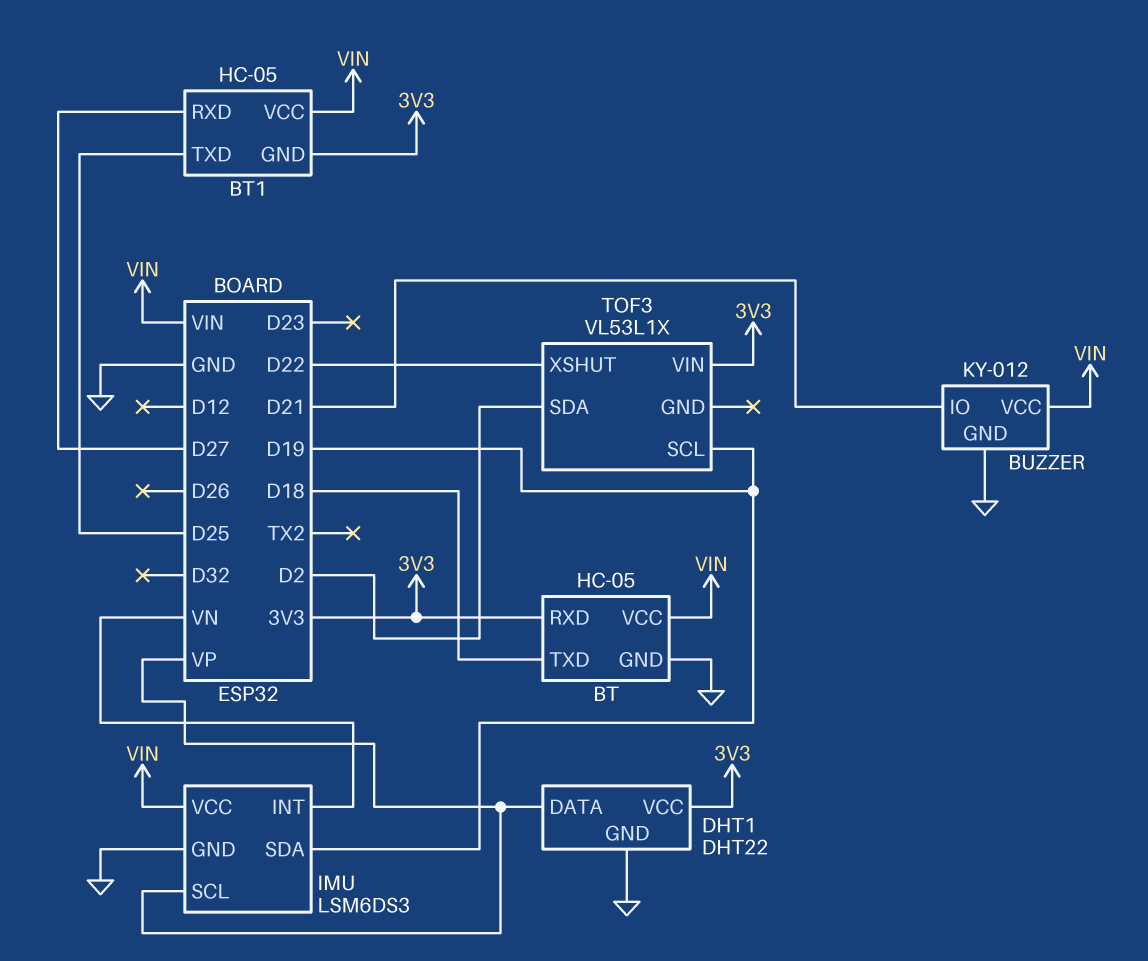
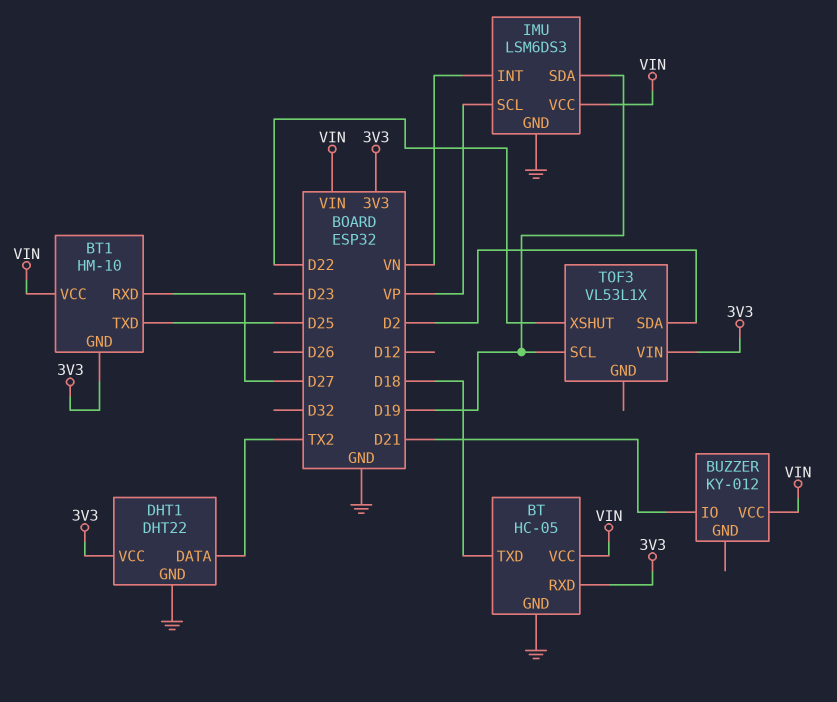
BT1: HC-05 -> HM-10
BUZZER pin GND: GND -> none
DHT1 pin DATA: VP -> TX2

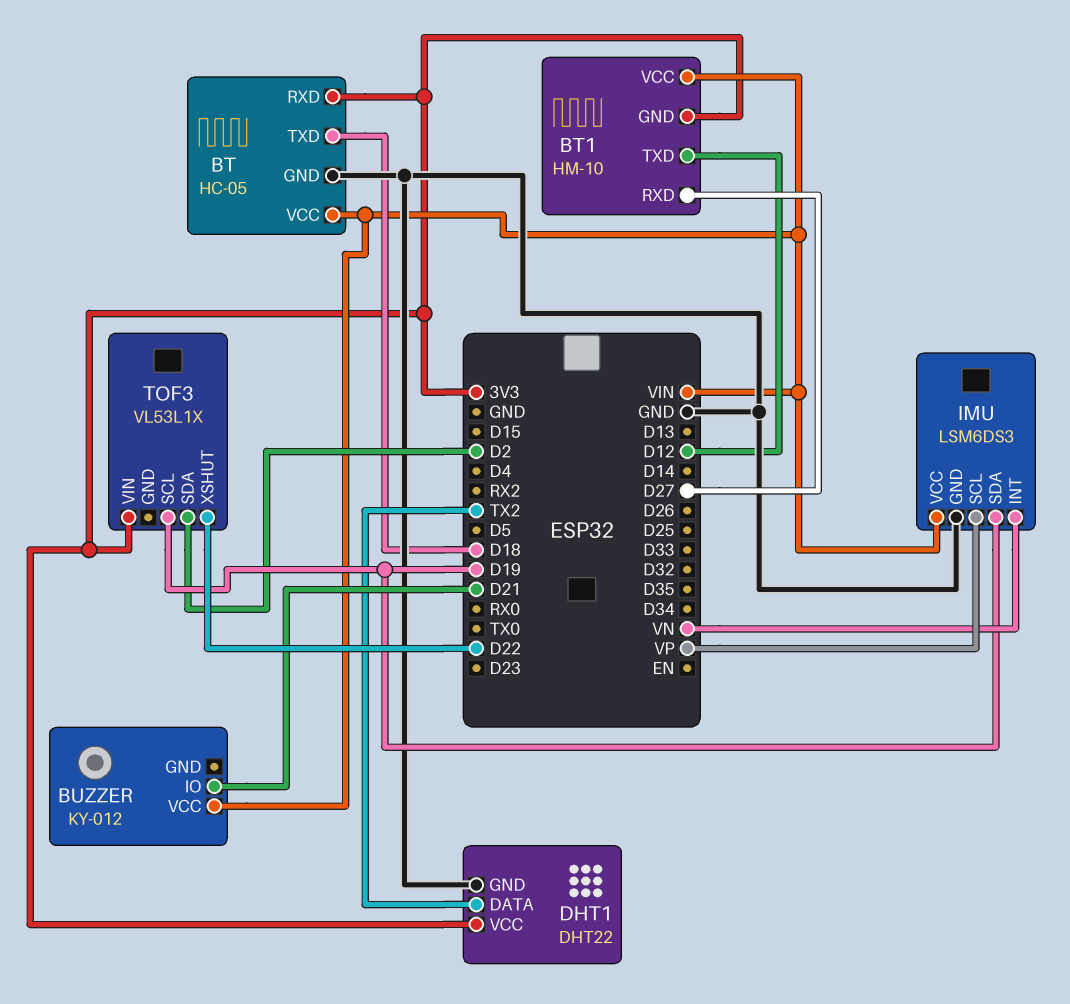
BT1 pin TXD: D25 -> D12

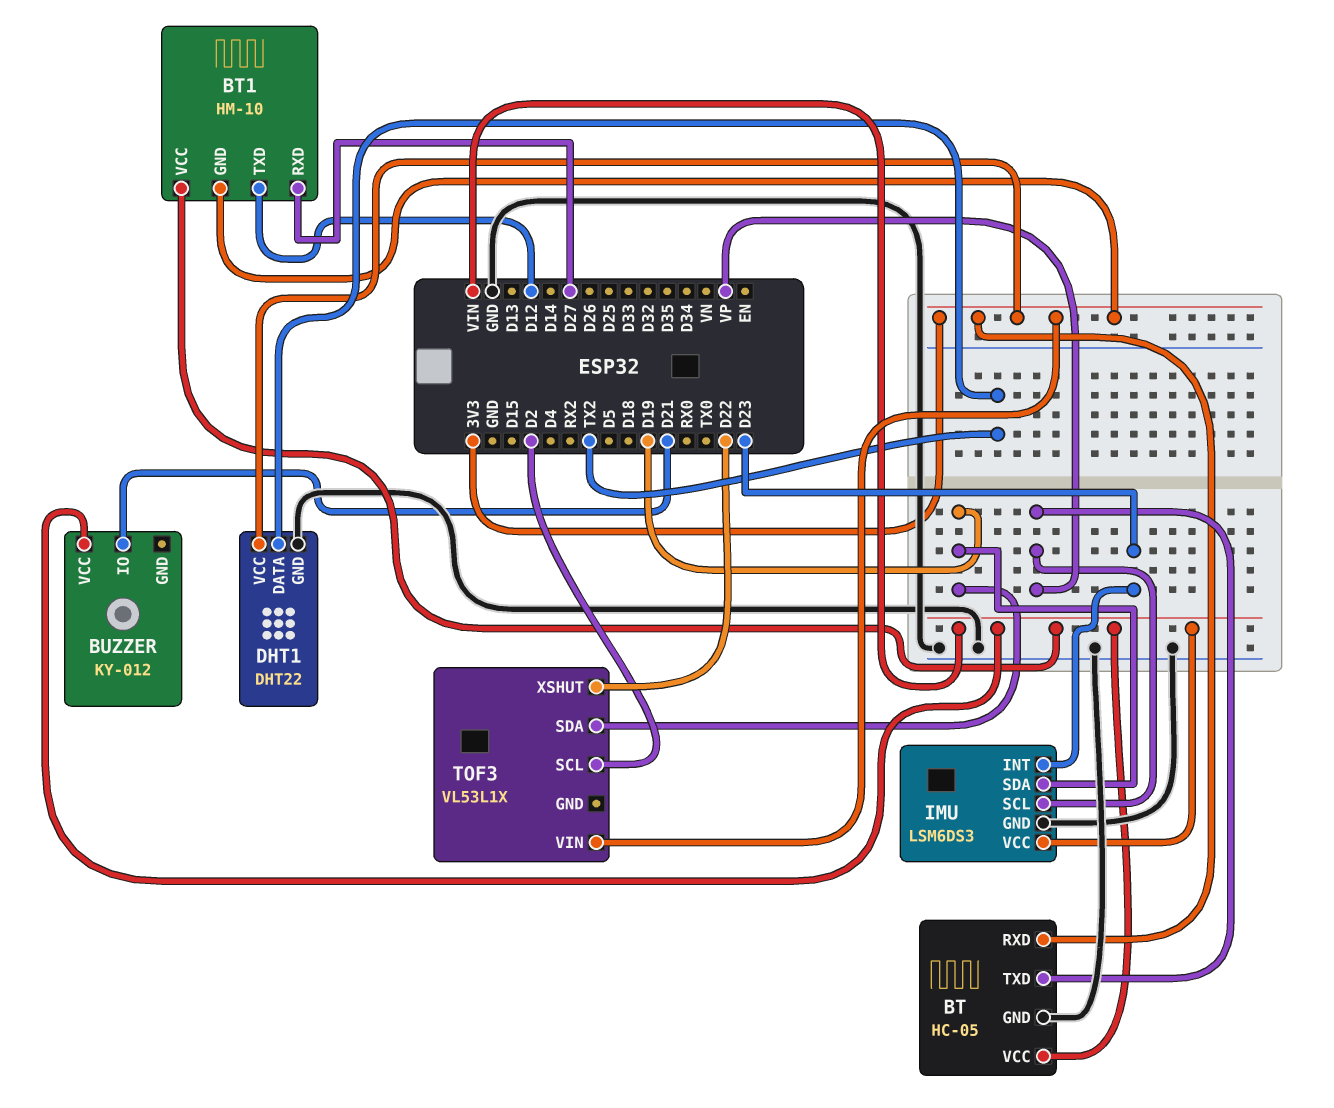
BT pin TXD: D18 -> VP
IMU pin INT: VN -> D23
TOF3 pin SCL: D19 -> D2
TOF3 pin SDA: D2 -> D19

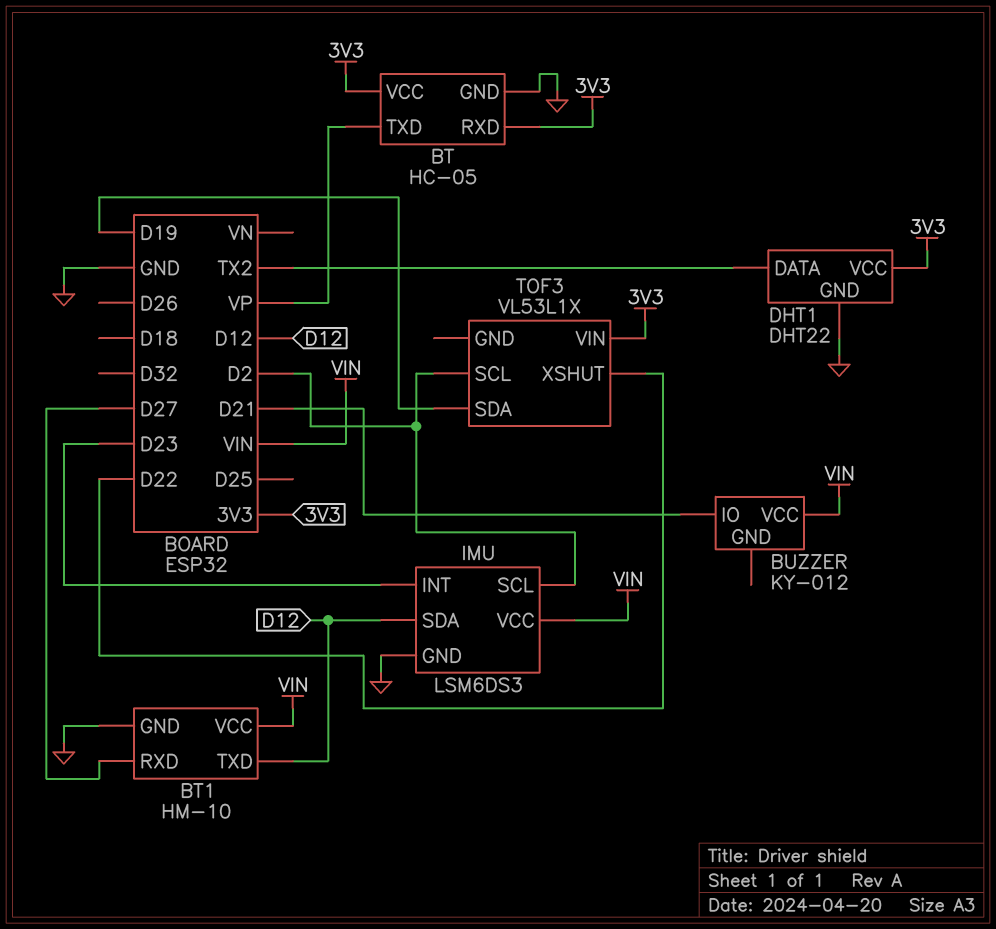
BT pin VCC: VIN -> 3V3
BT1 pin GND: 3V3 -> GND
IMU pin SCL: VP -> D2
IMU pin SDA: D19 -> D12

